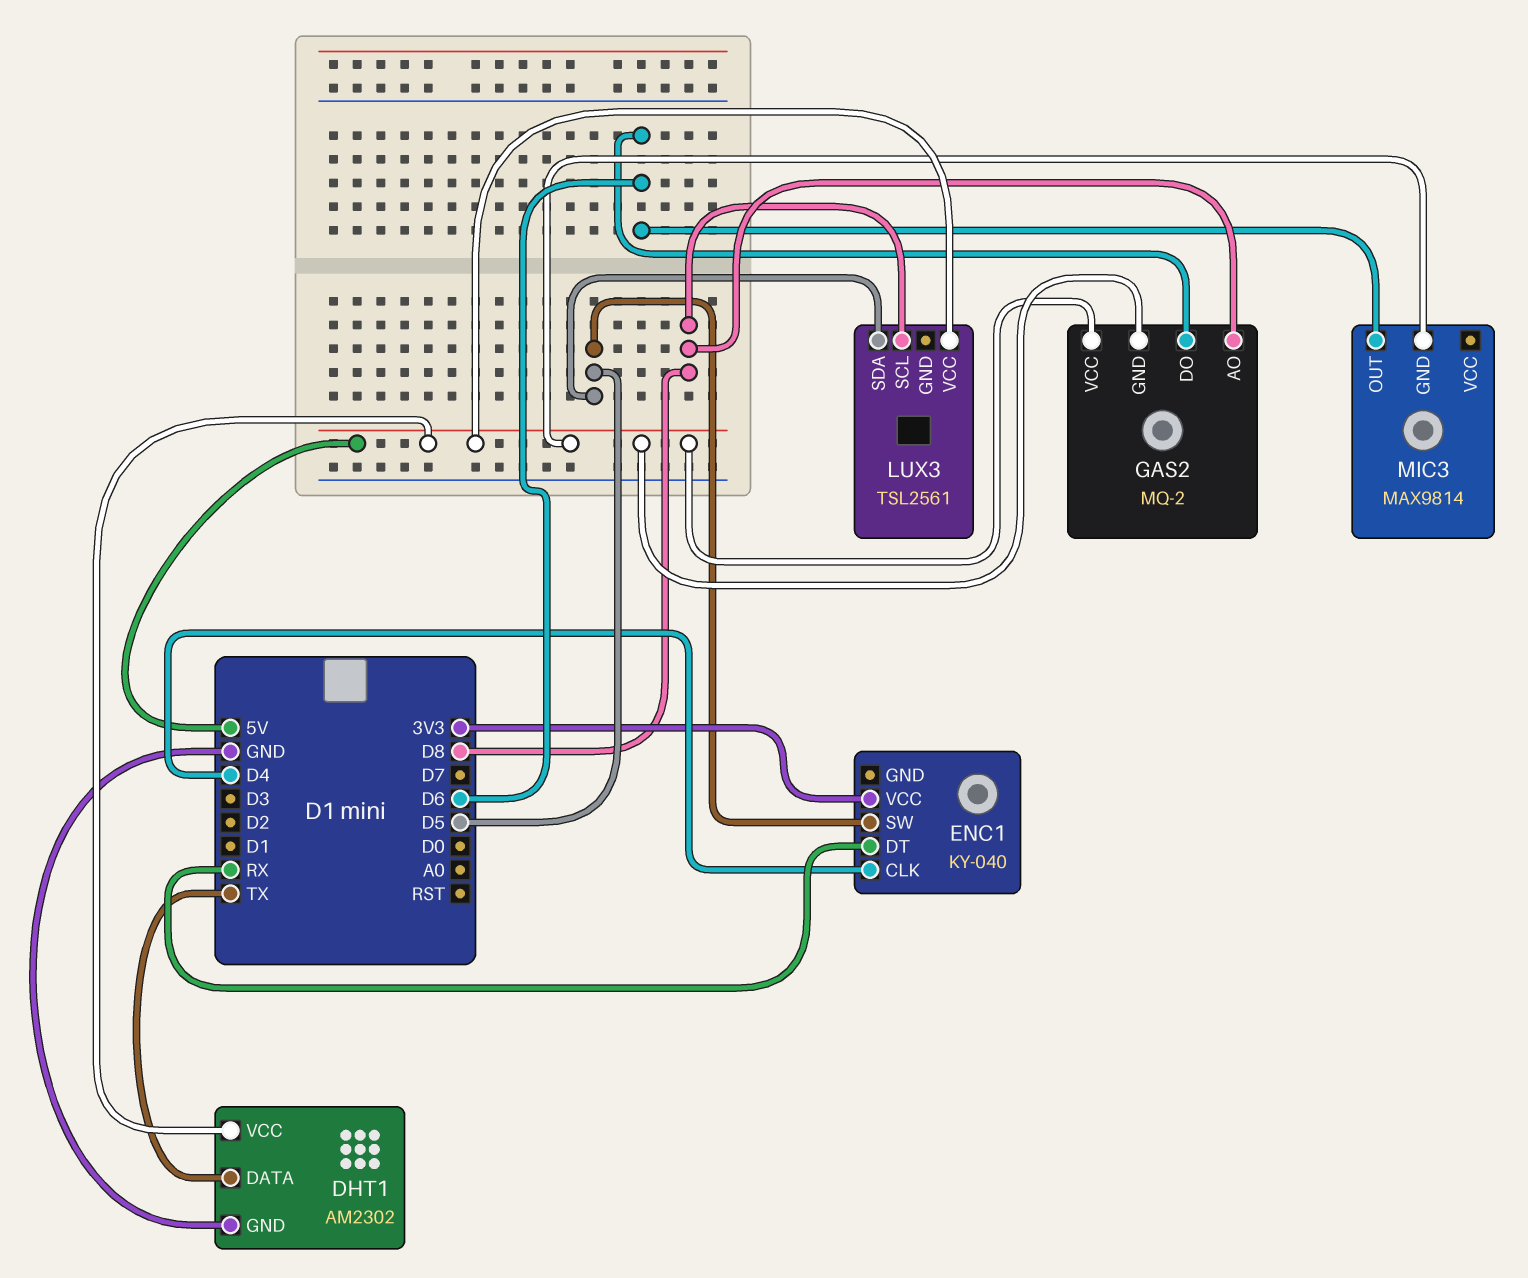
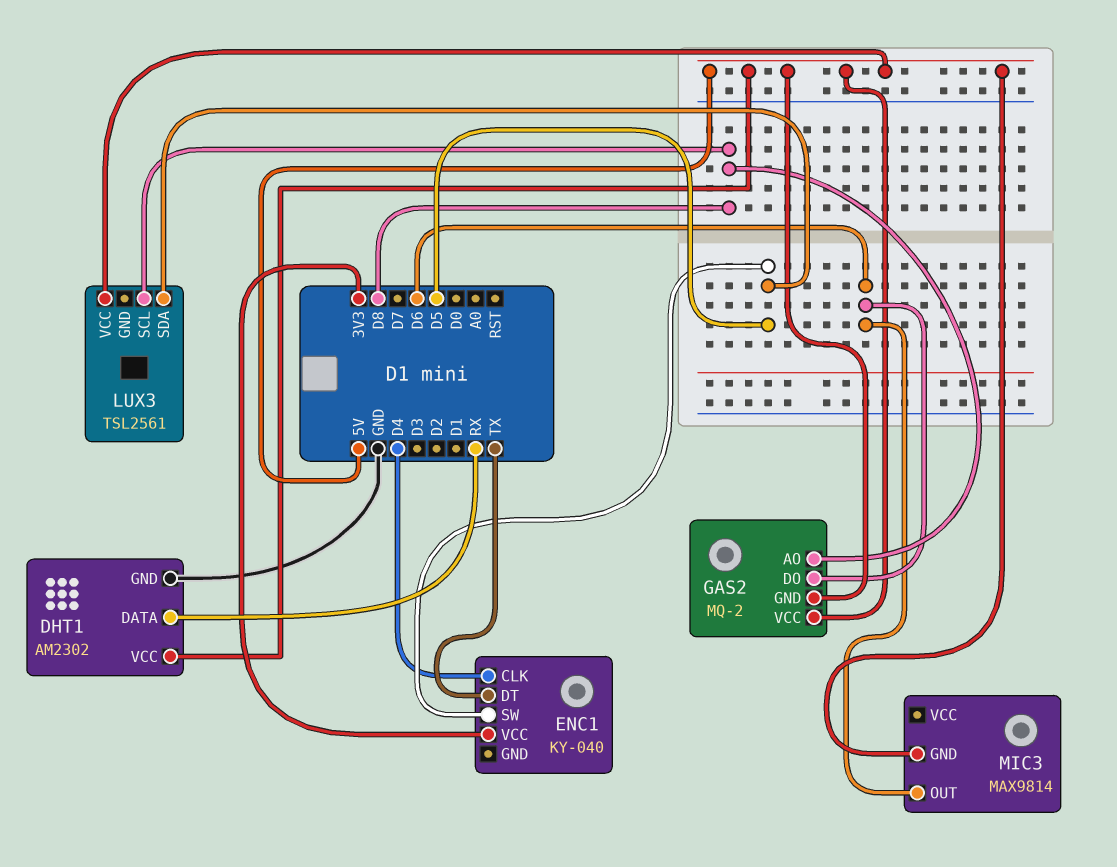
DHT1 pin DATA: TX -> RX
ENC1 pin DT: RX -> TX

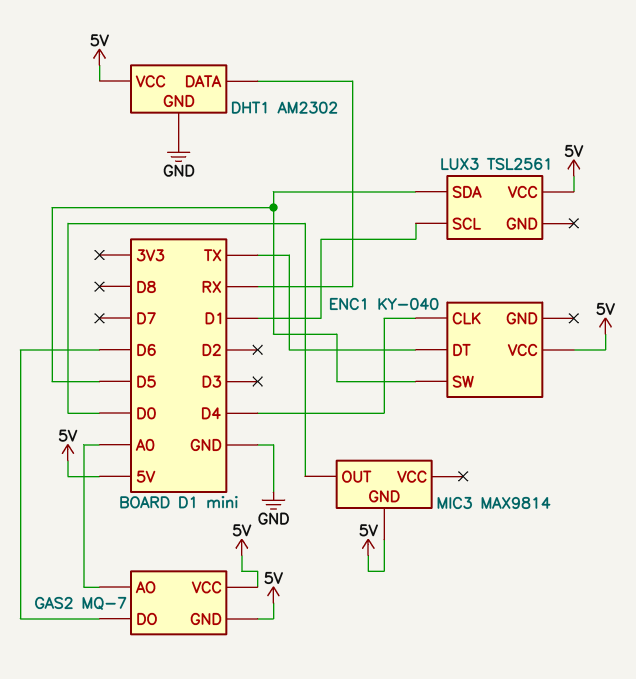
ENC1 pin VCC: 3V3 -> 5V
GAS2: MQ-2 -> MQ-7
GAS2 pin AO: D8 -> A0
LUX3 pin SCL: D8 -> D1
MIC3 pin OUT: D6 -> D0

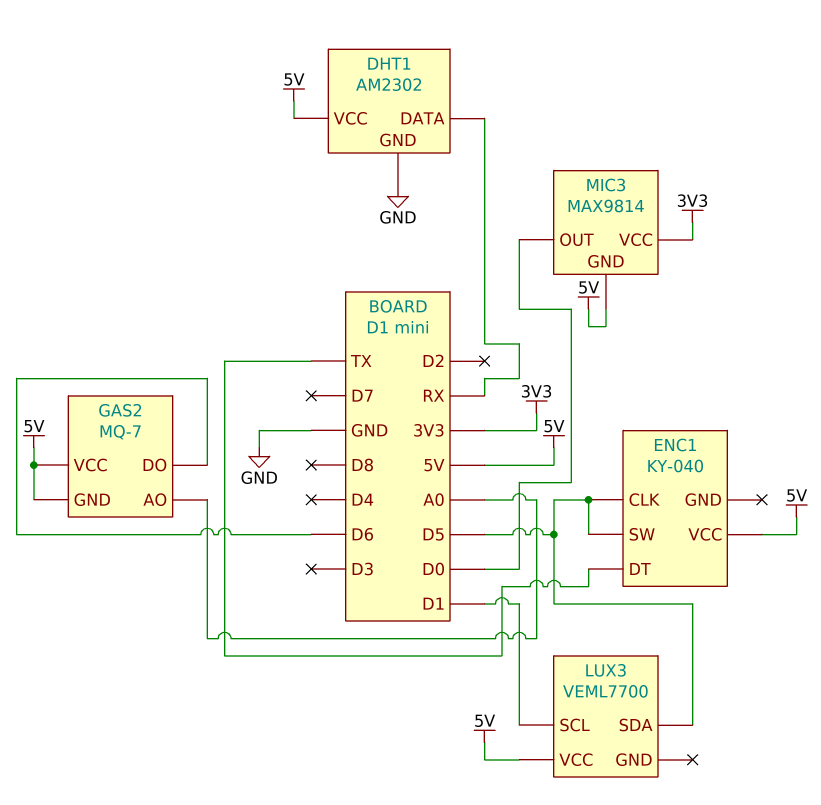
ENC1 pin CLK: D4 -> D5
LUX3: TSL2561 -> VEML7700
MIC3 pin VCC: none -> 3V3

